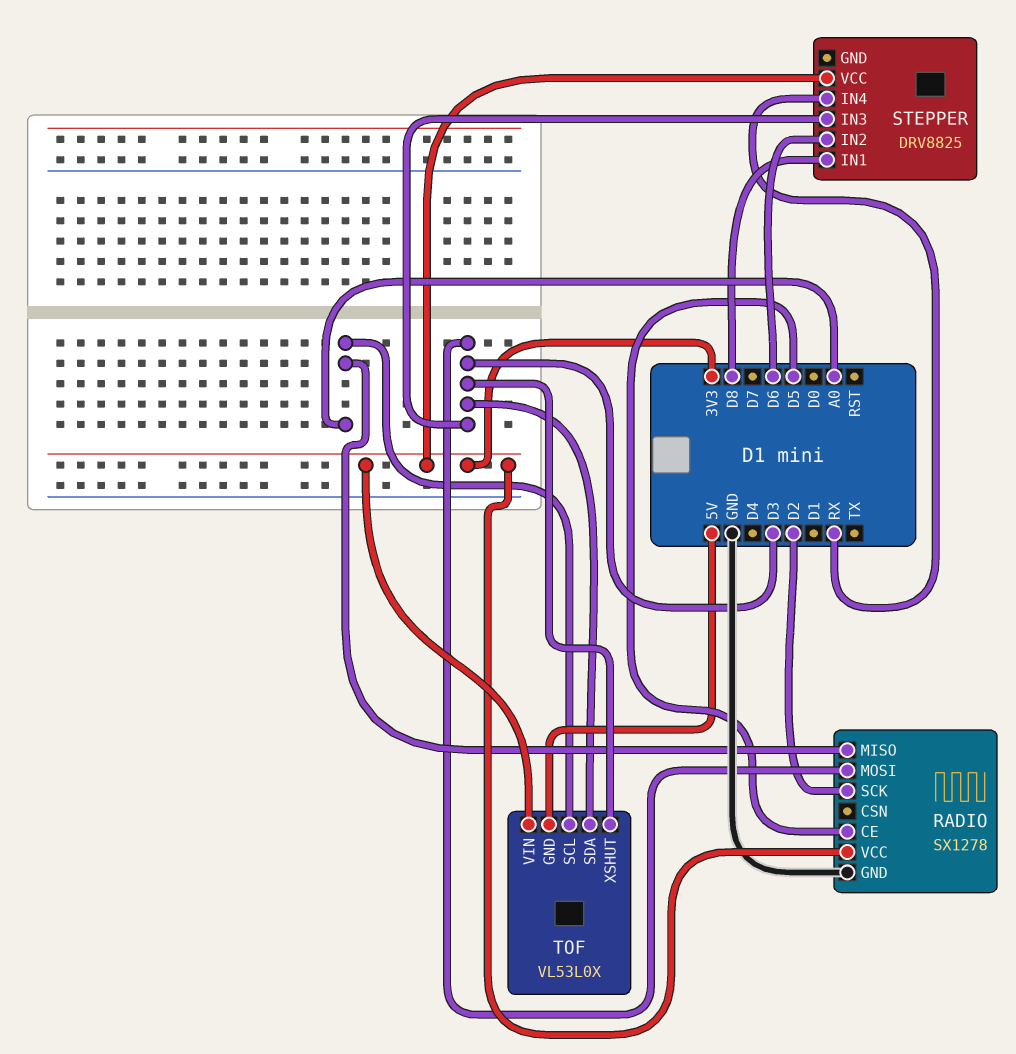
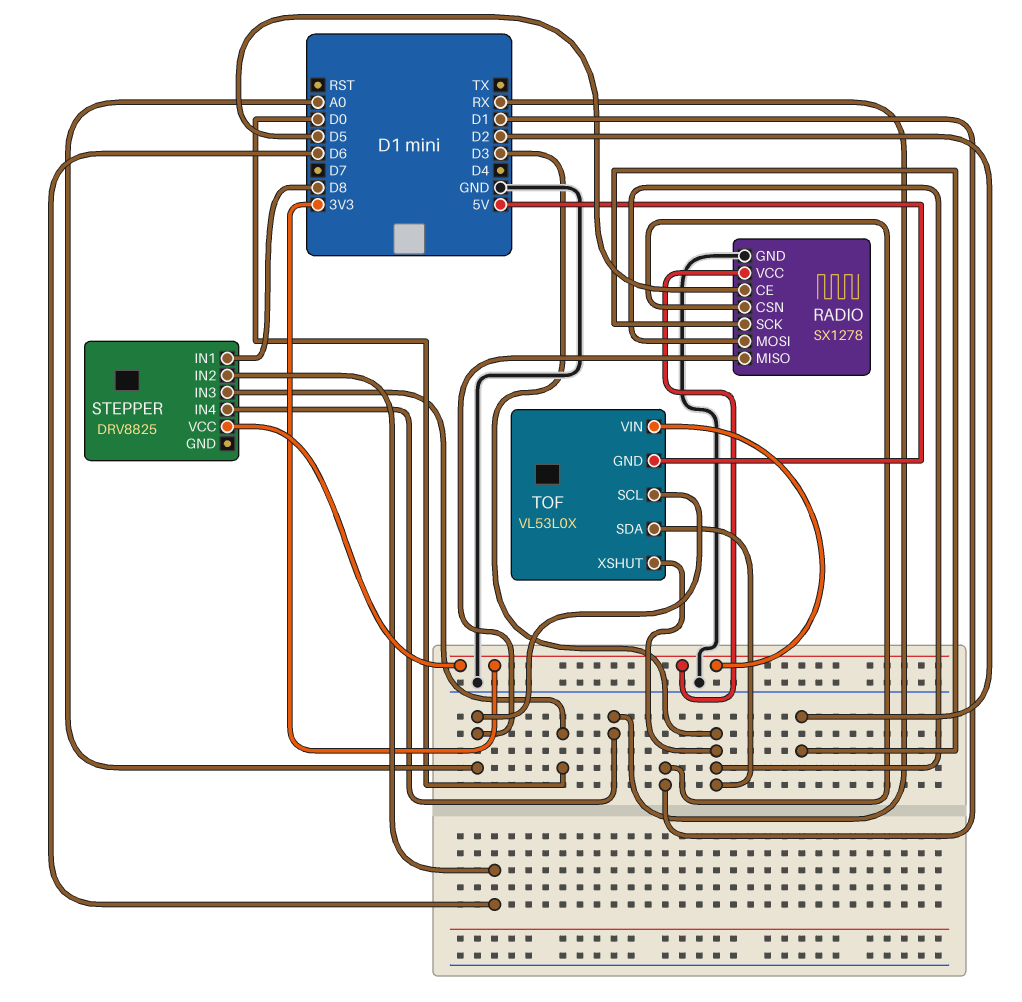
RADIO pin CSN: none -> D1
STEPPER pin IN3: D3 -> D0

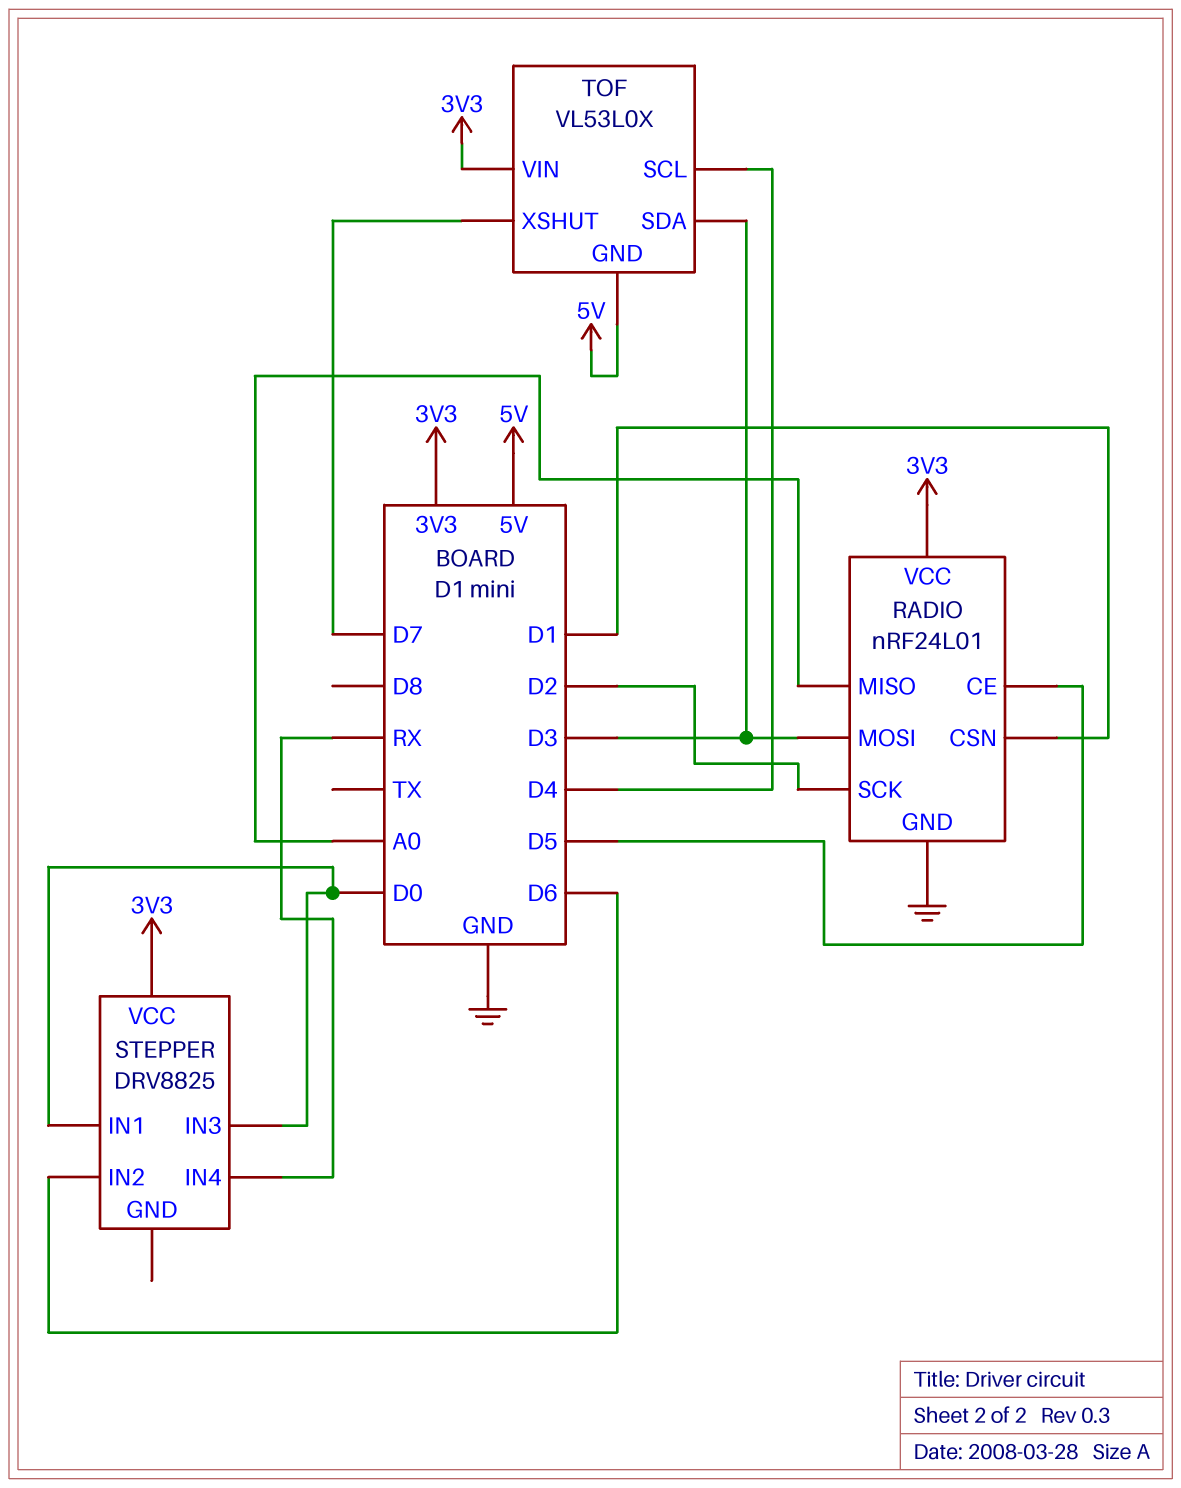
RADIO: SX1278 -> nRF24L01
STEPPER pin IN1: D8 -> D0
TOF pin SCL: A0 -> D4
TOF pin XSHUT: D3 -> D7

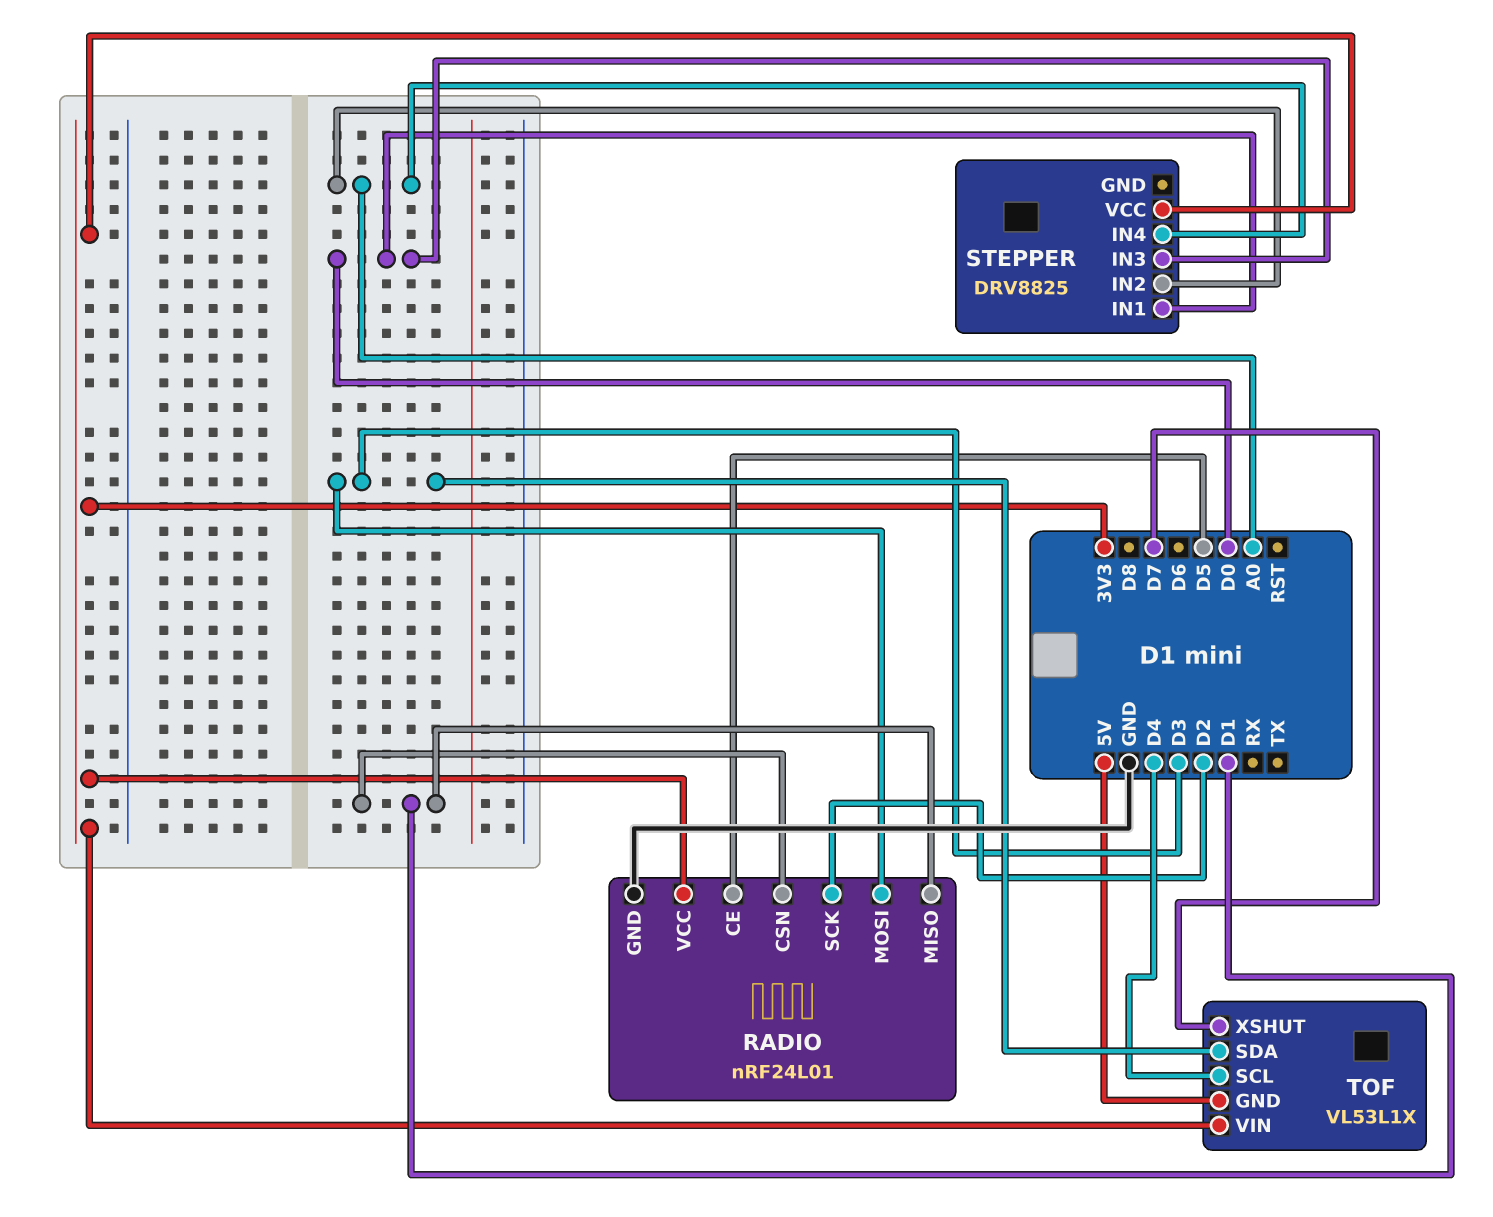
RADIO pin MISO: A0 -> D1
STEPPER pin IN2: D6 -> A0
STEPPER pin IN4: RX -> A0
TOF: VL53L0X -> VL53L1X

